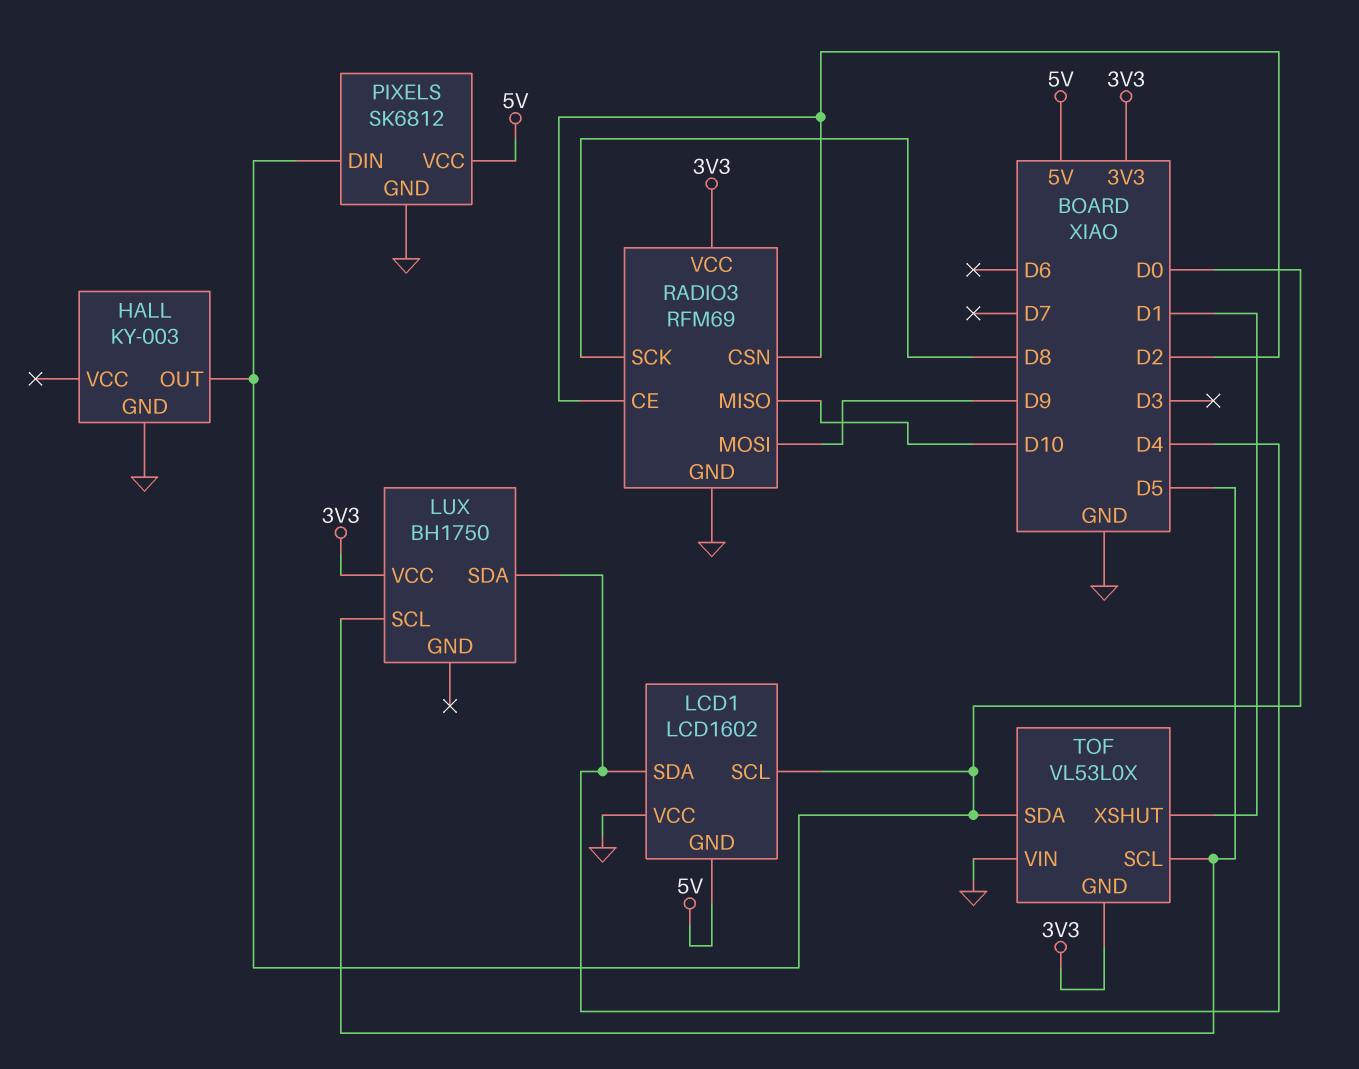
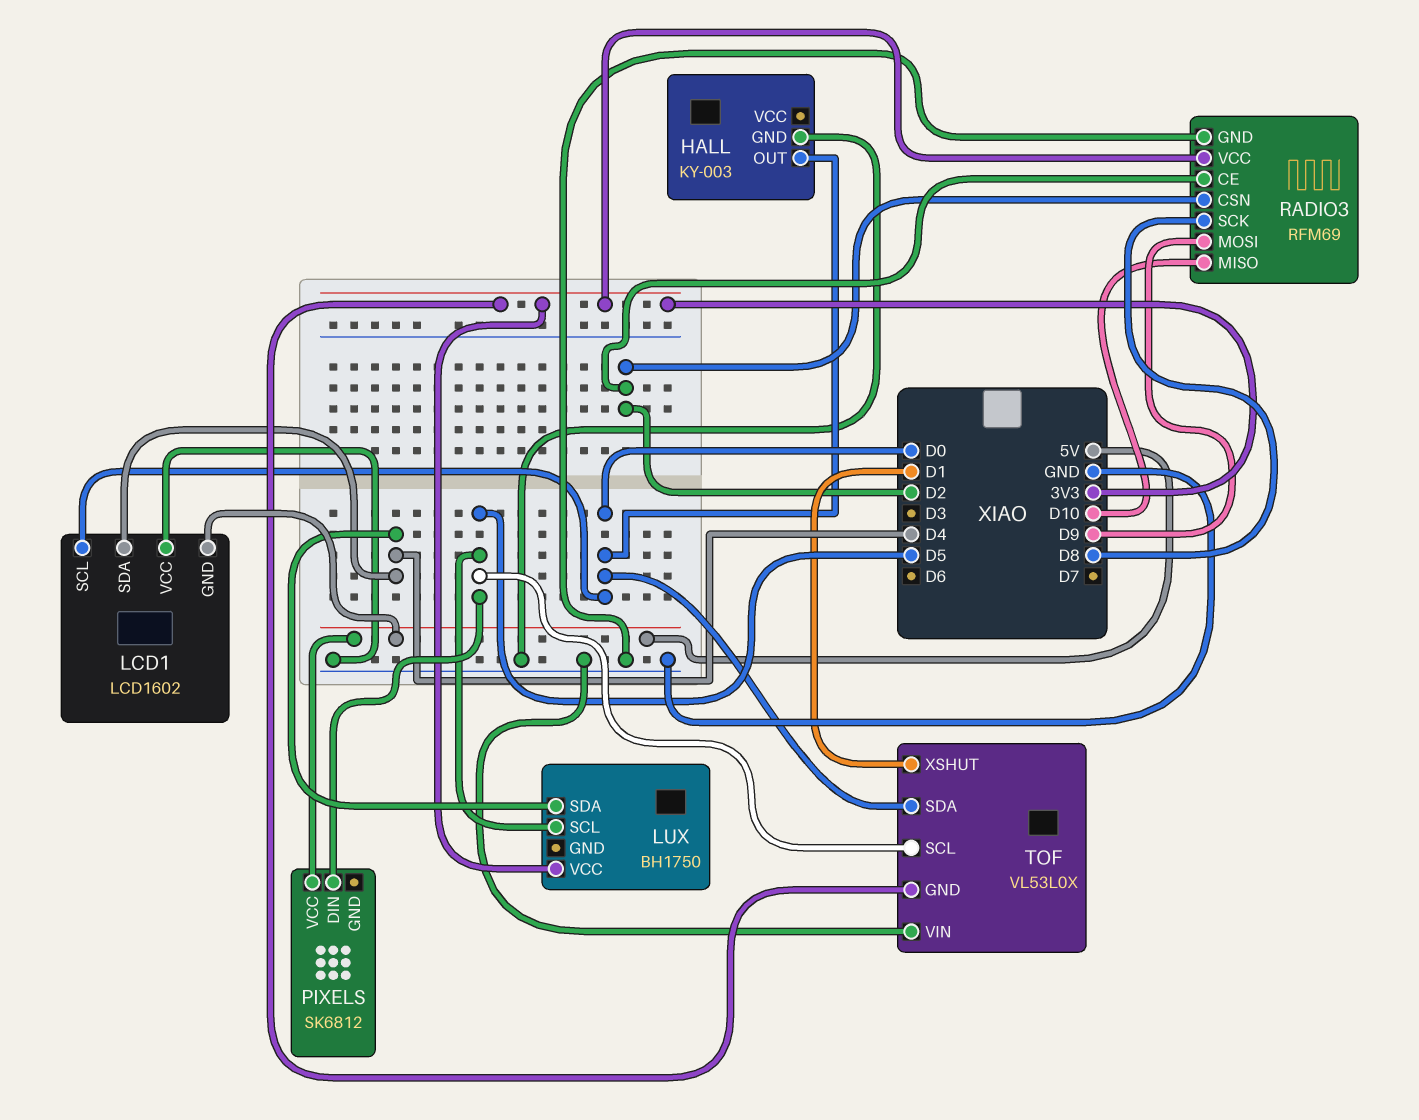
PIXELS pin DIN: D0 -> D5
PIXELS pin GND: GND -> none

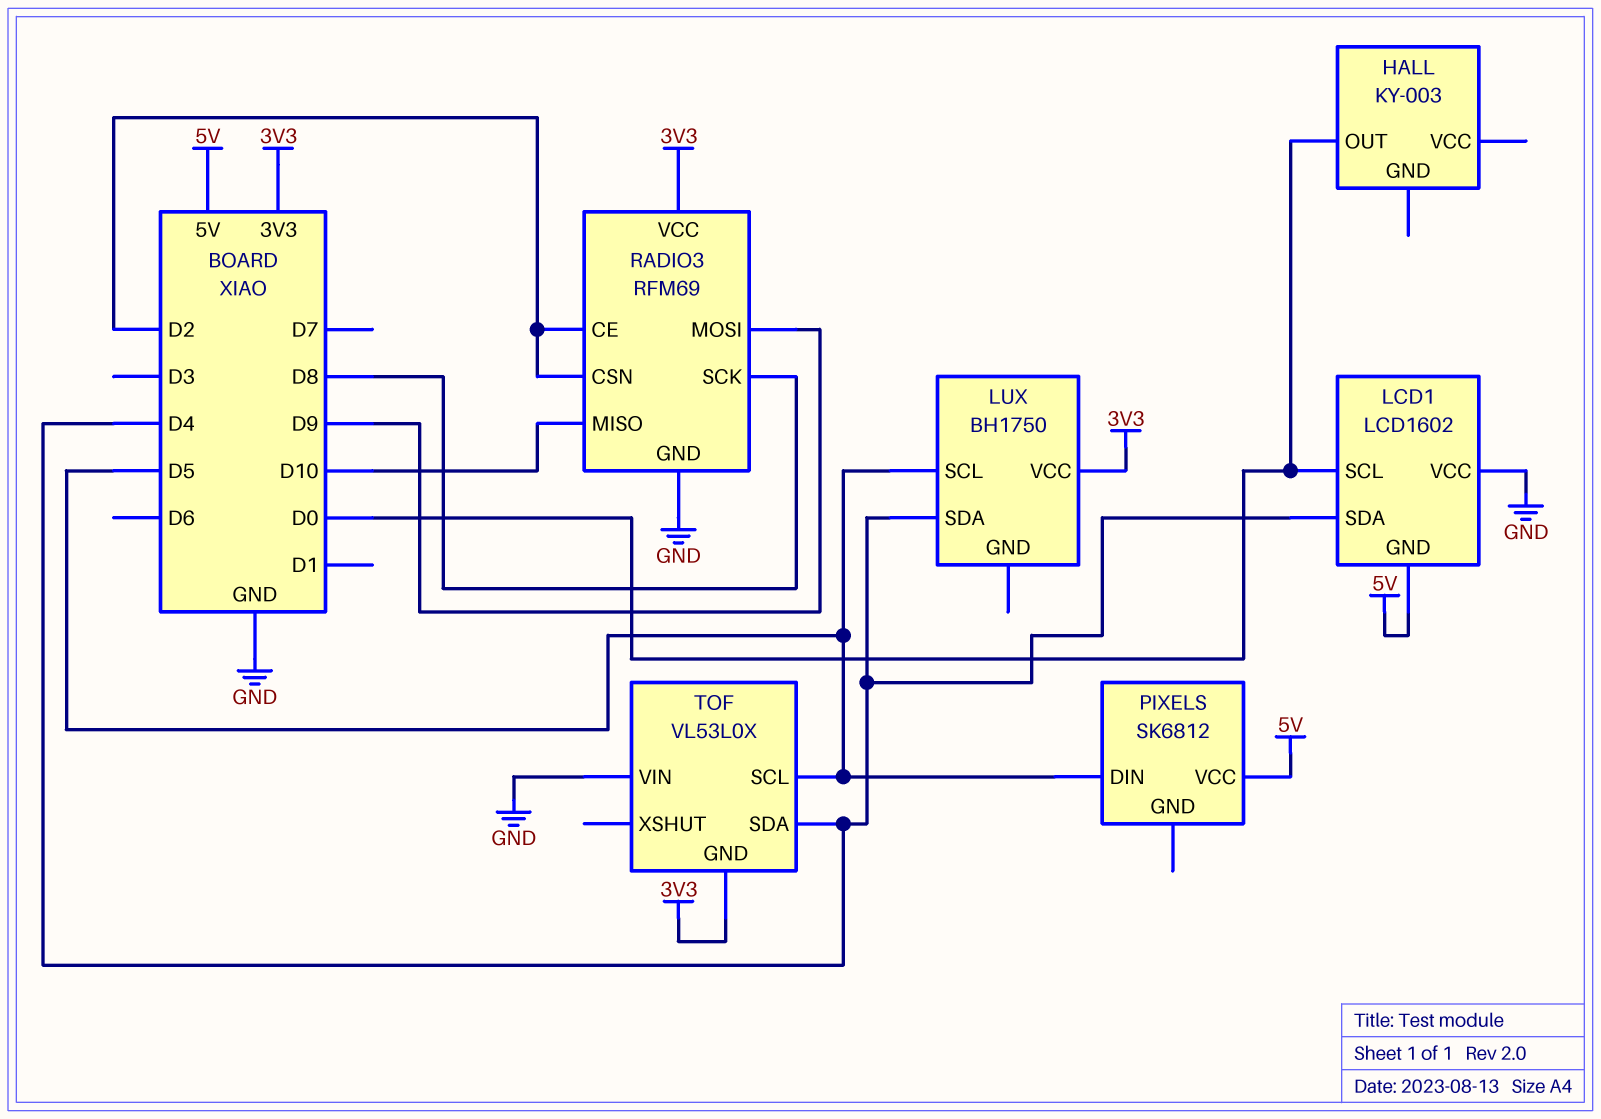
HALL pin GND: GND -> none
TOF pin SDA: D0 -> D4
TOF pin XSHUT: D1 -> none

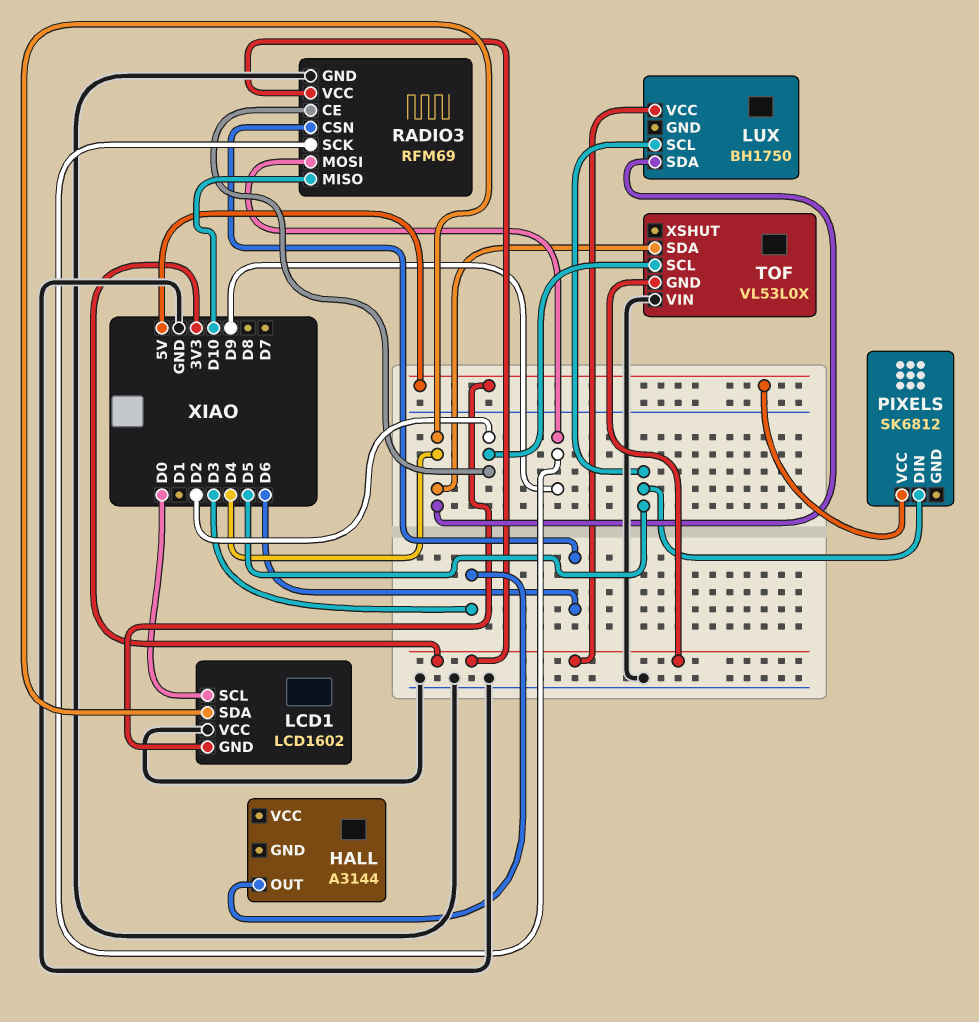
HALL: KY-003 -> A3144
HALL pin OUT: D0 -> D3
RADIO3 pin CSN: D2 -> D6
RADIO3 pin SCK: D8 -> D9
TOF pin SCL: D5 -> D2

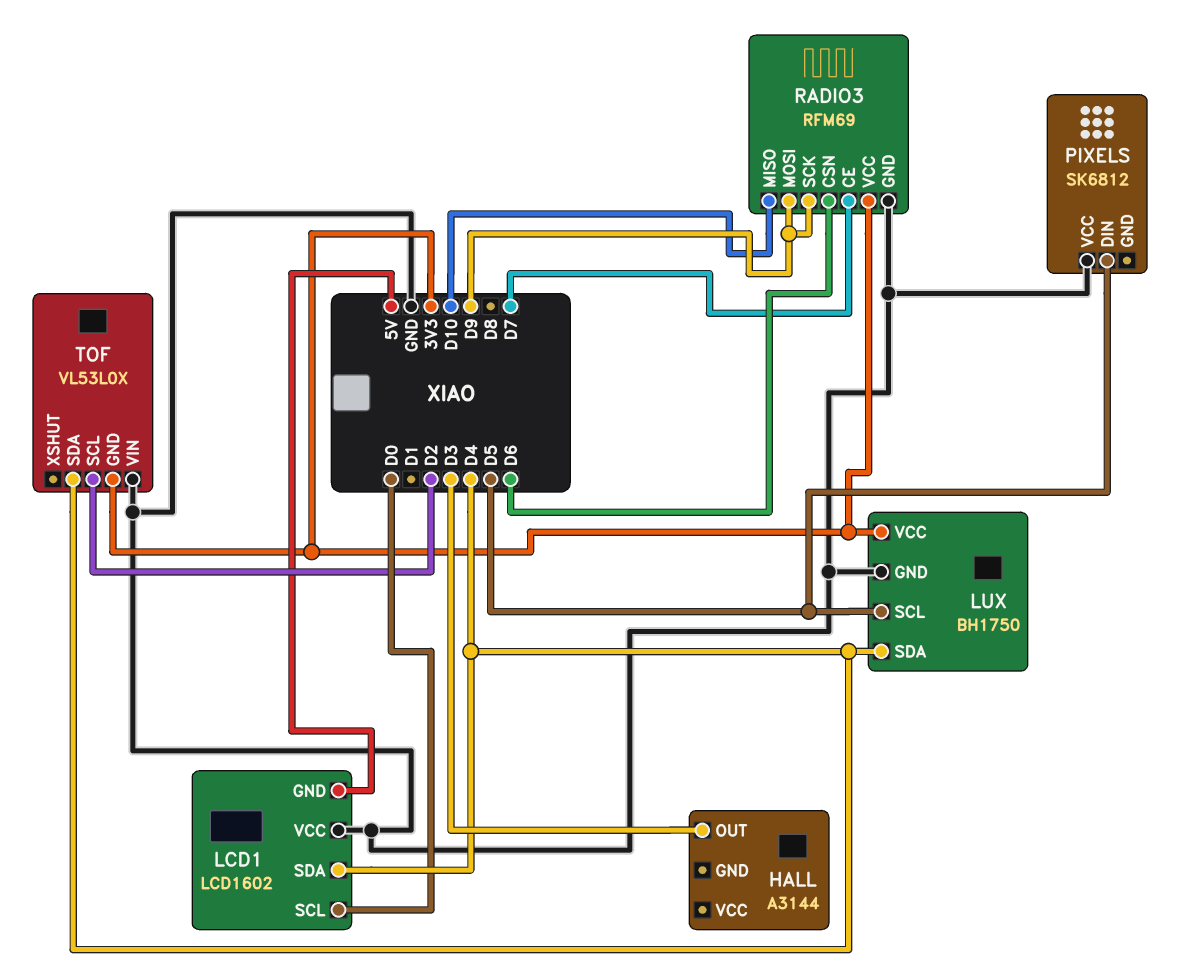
LUX pin GND: none -> GND
PIXELS pin VCC: 5V -> GND
RADIO3 pin CE: D2 -> D7

